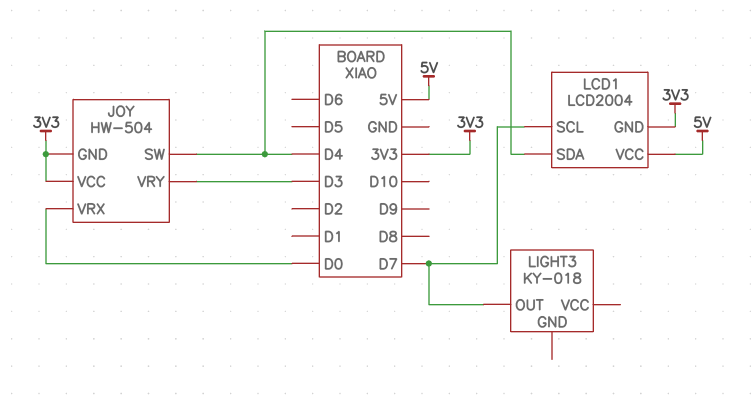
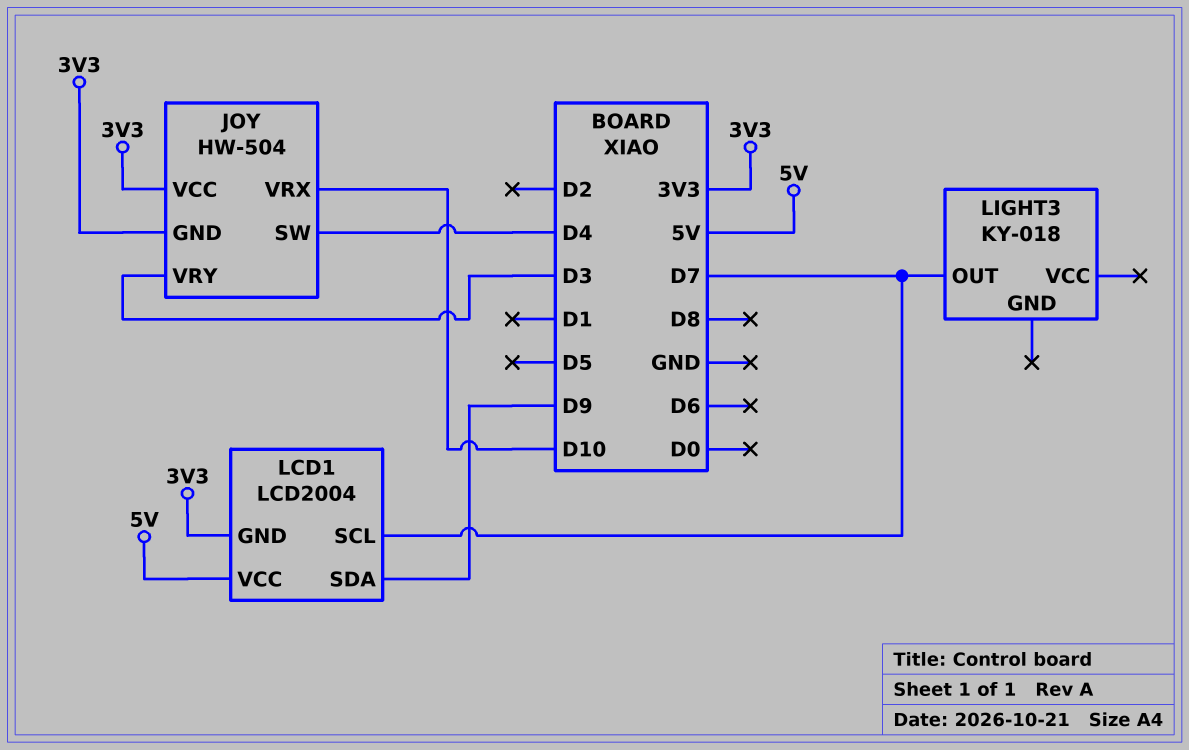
JOY pin VRX: D0 -> D10
LCD1 pin SDA: D4 -> D9

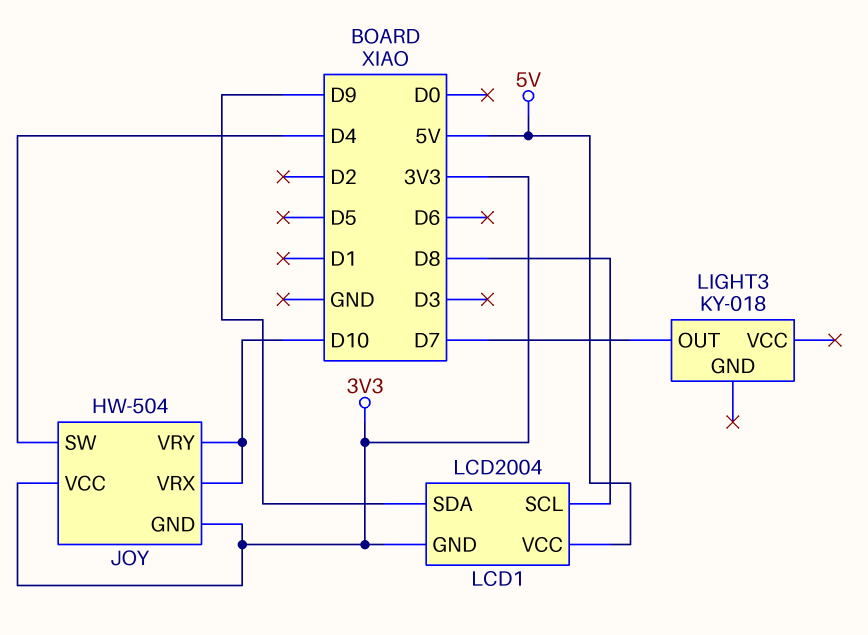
JOY pin VRY: D3 -> D10
LCD1 pin SCL: D7 -> D8

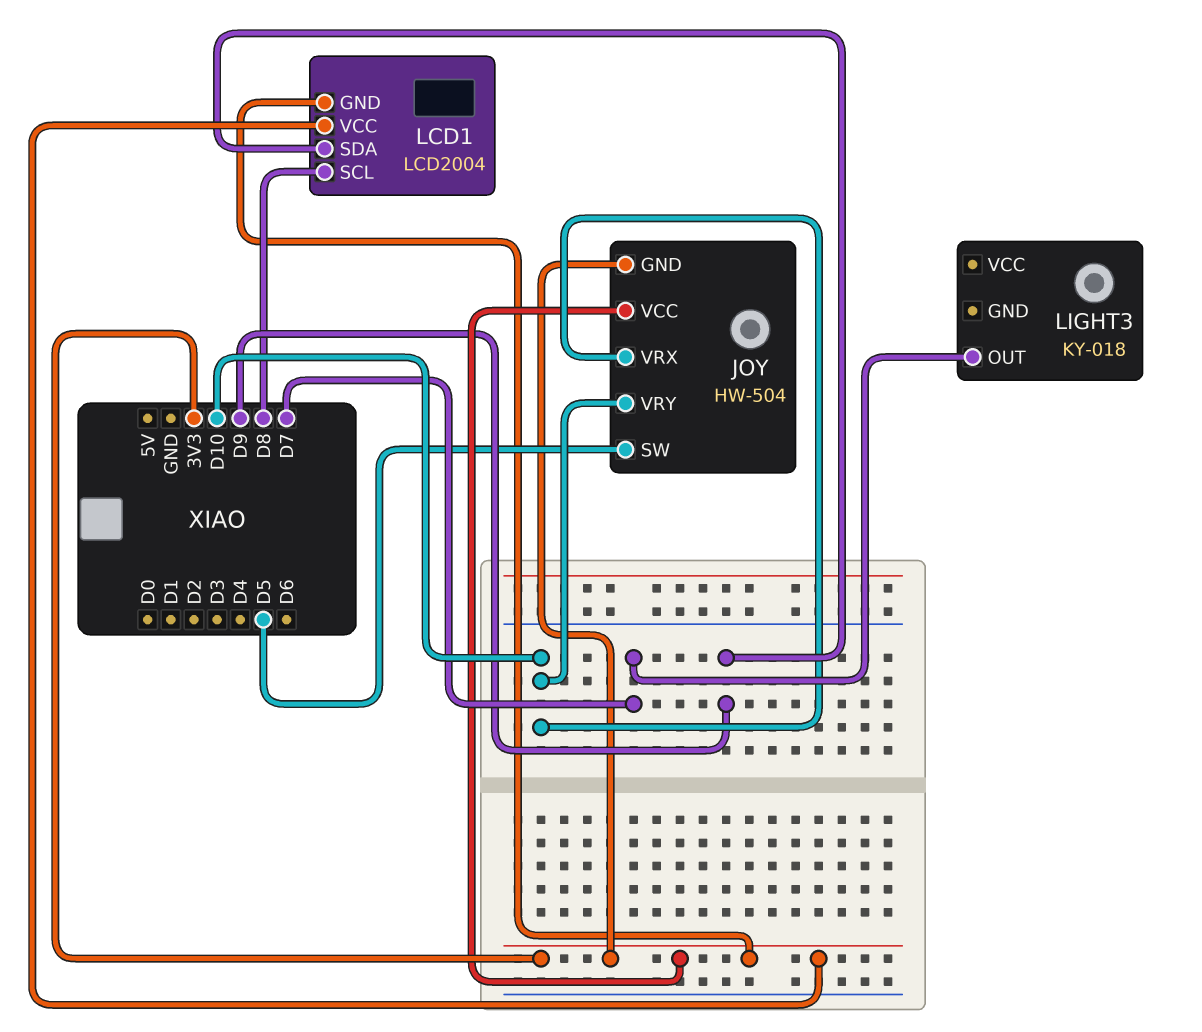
JOY pin SW: D4 -> D5
LCD1 pin VCC: 5V -> 3V3

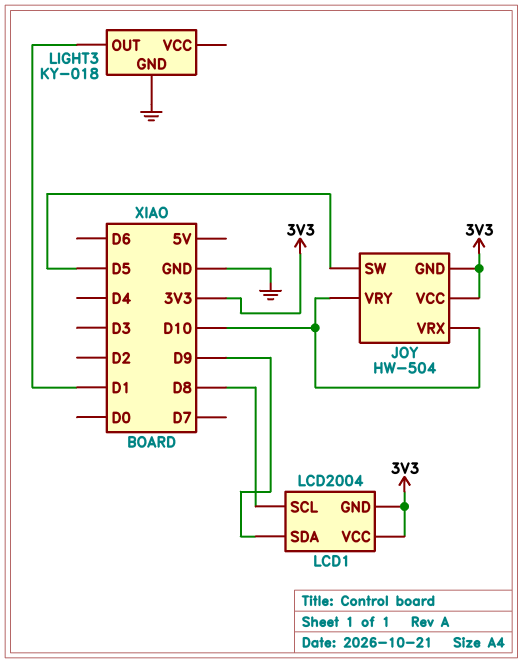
LIGHT3 pin GND: none -> GND
LIGHT3 pin OUT: D7 -> D1

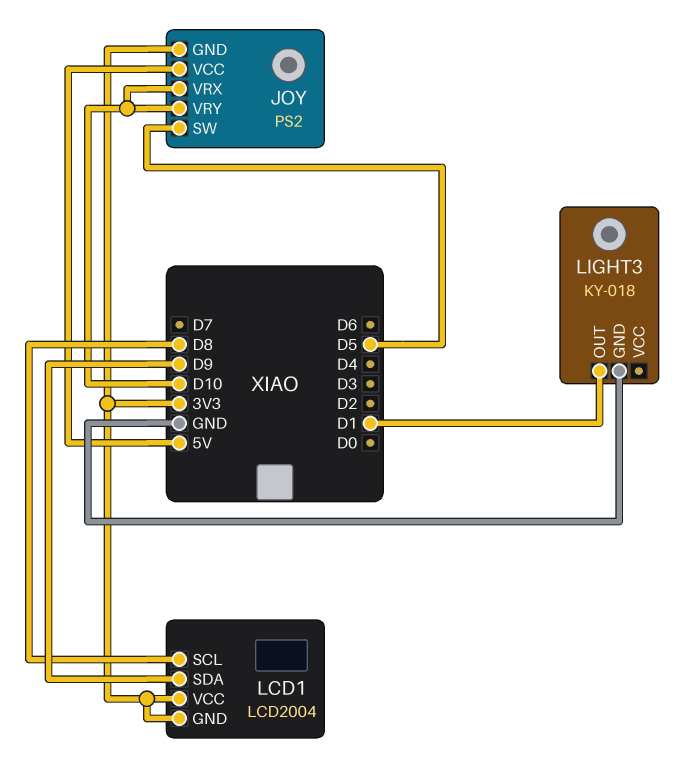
JOY: HW-504 -> PS2
JOY pin VCC: 3V3 -> 5V

